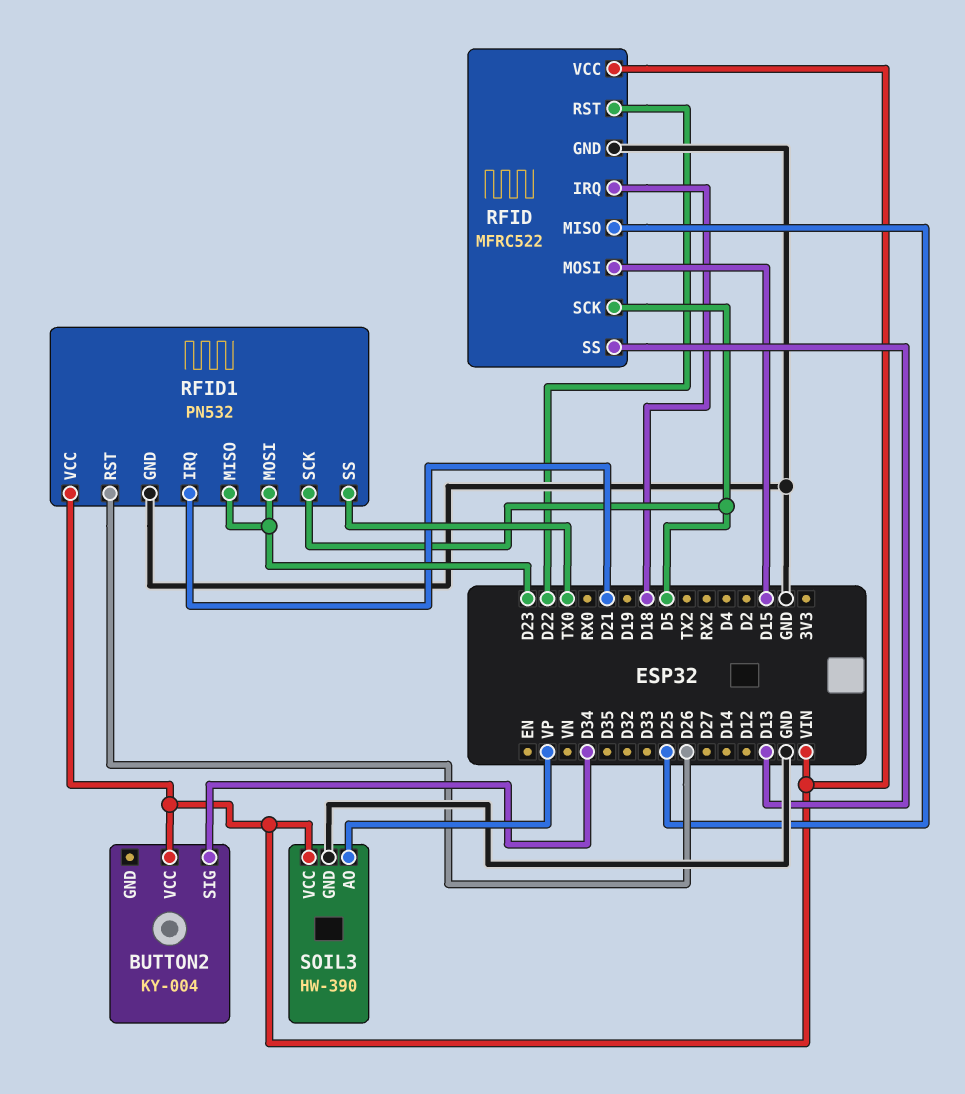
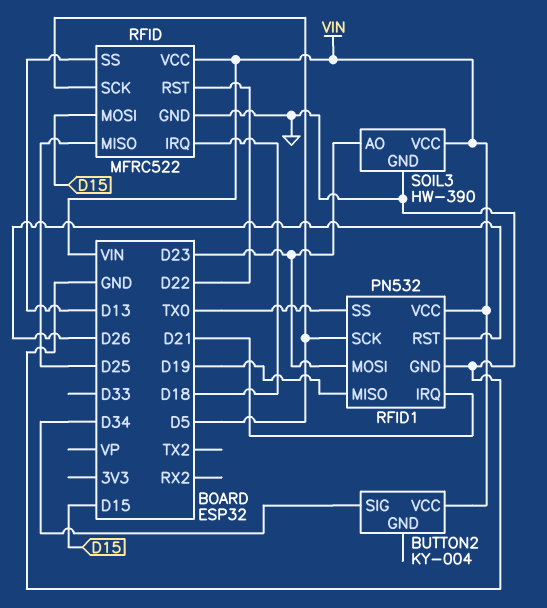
RFID1 pin MISO: D23 -> D19
SOIL3 pin AO: VP -> D23

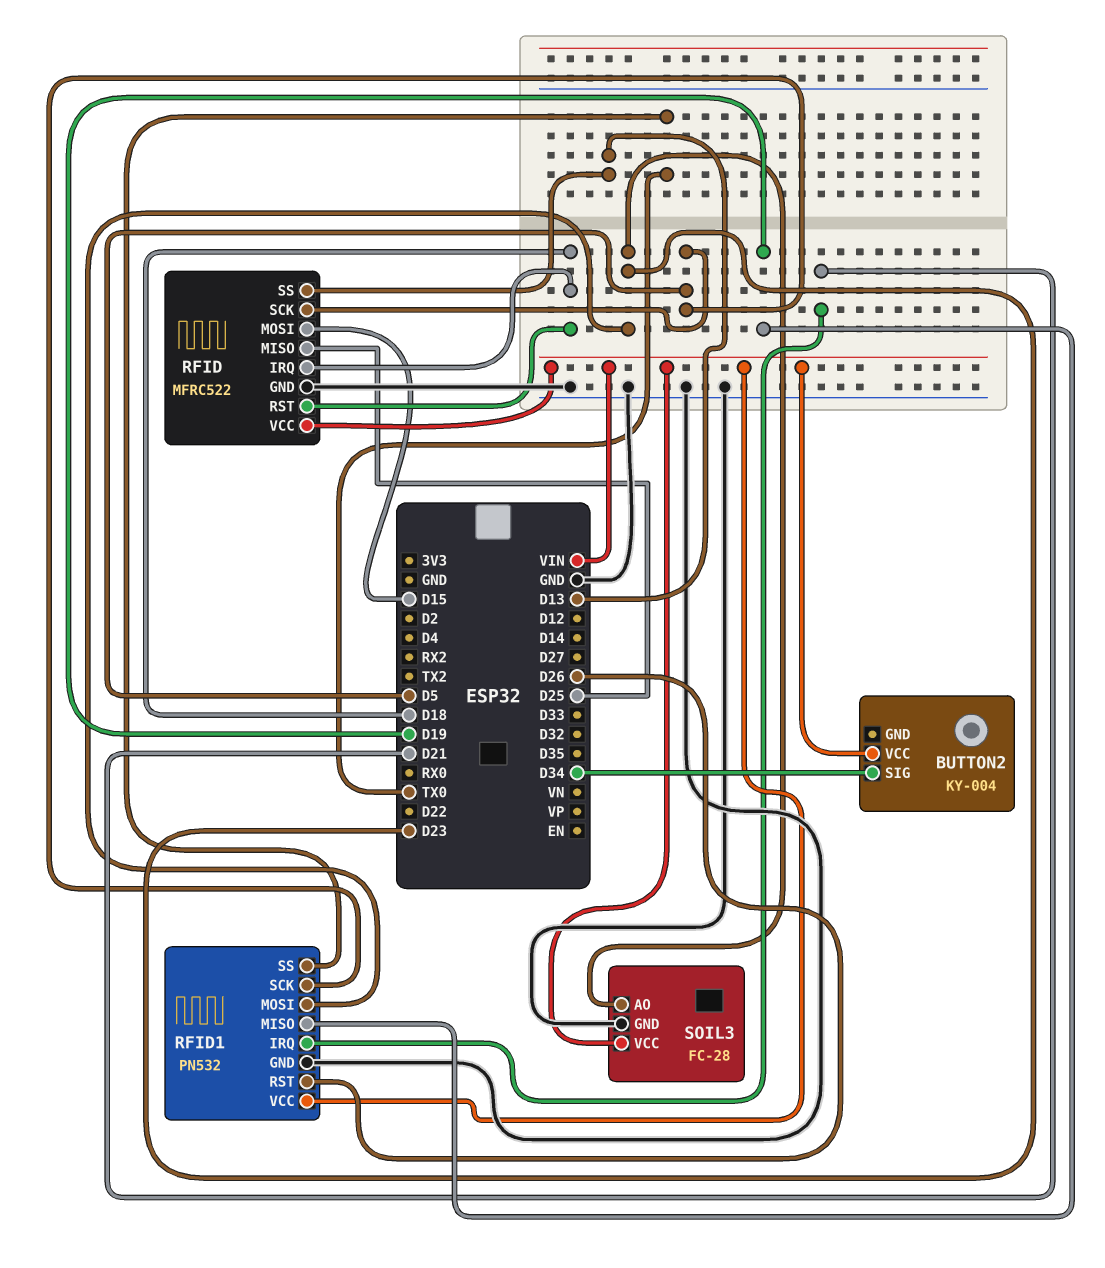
RFID pin RST: D22 -> D18
SOIL3: HW-390 -> FC-28

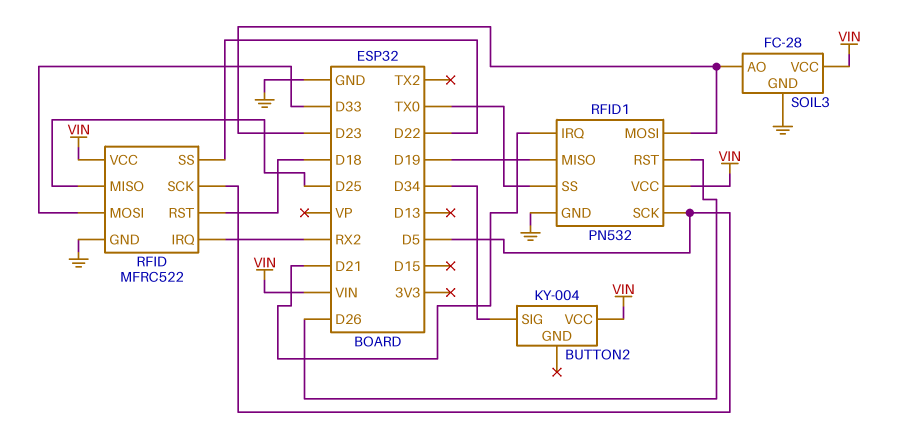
RFID pin IRQ: D18 -> RX2
RFID pin MOSI: D15 -> D33
RFID pin SS: D13 -> D22

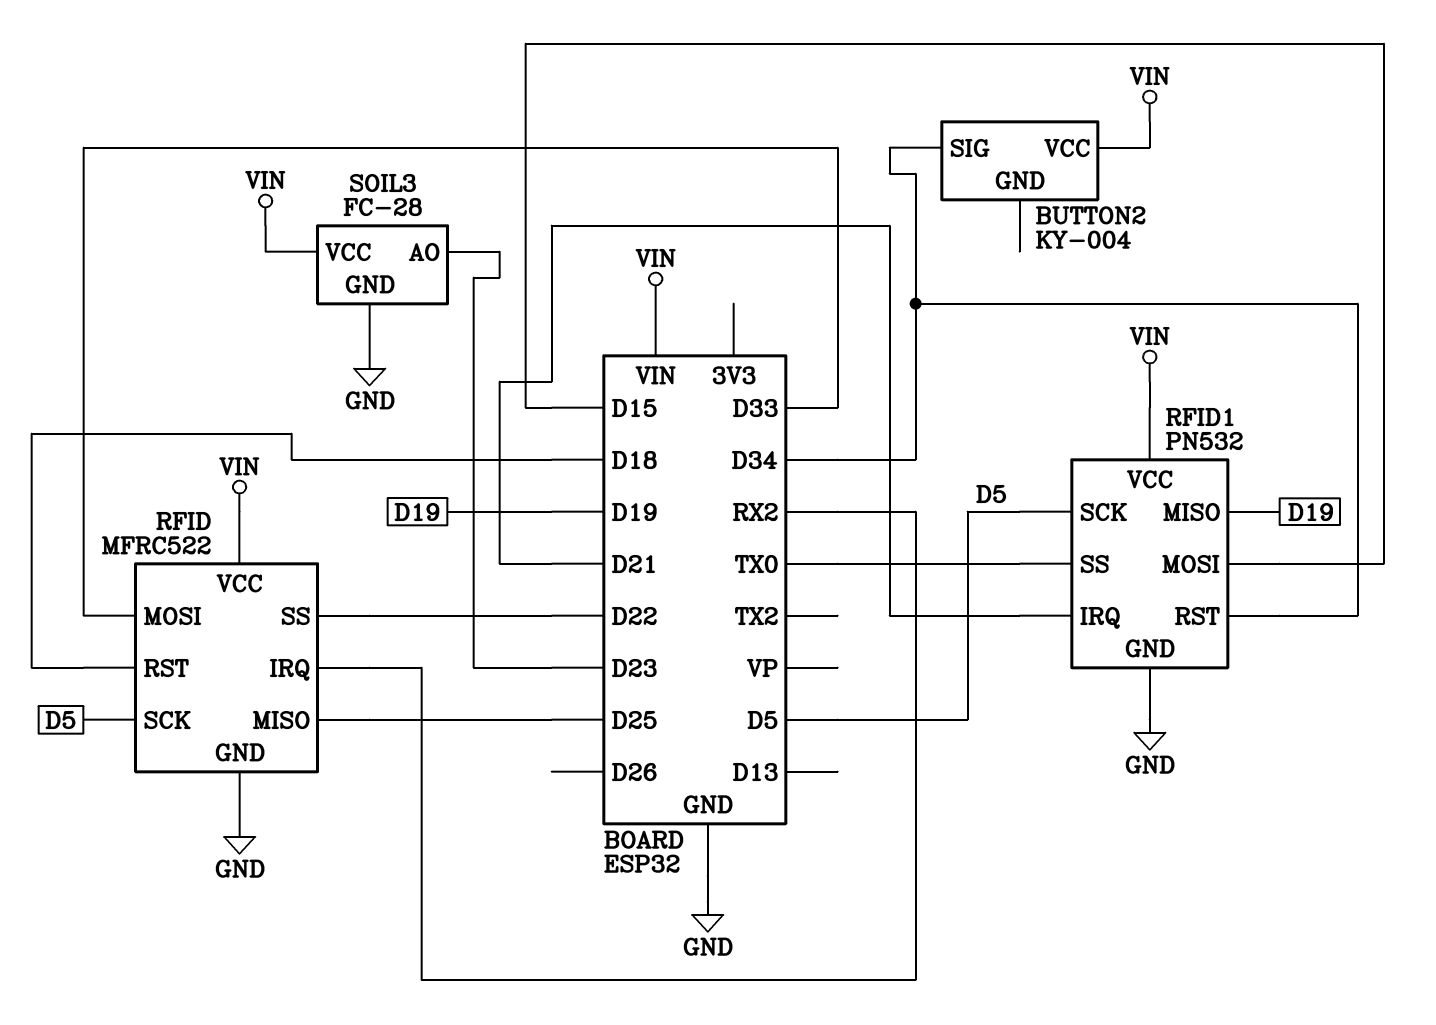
RFID1 pin MOSI: D23 -> D15
RFID1 pin RST: D26 -> D34

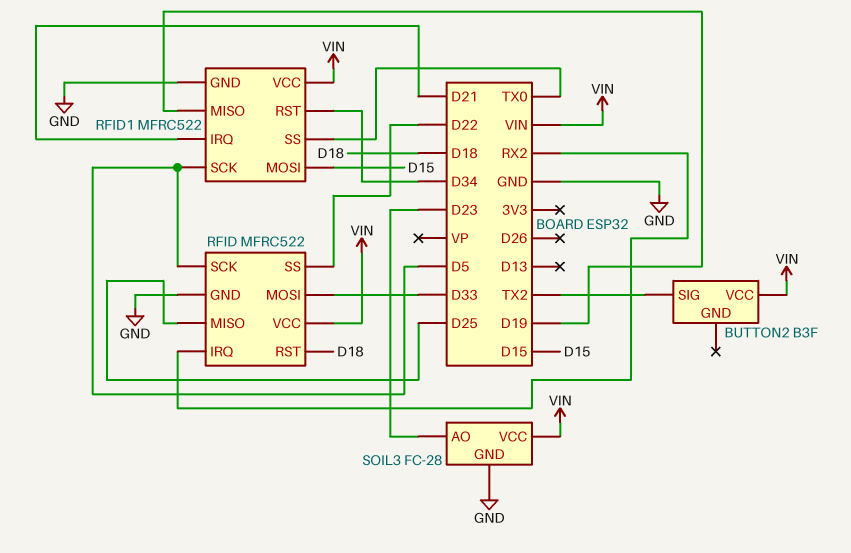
BUTTON2: KY-004 -> B3F
BUTTON2 pin SIG: D34 -> TX2
RFID1: PN532 -> MFRC522

